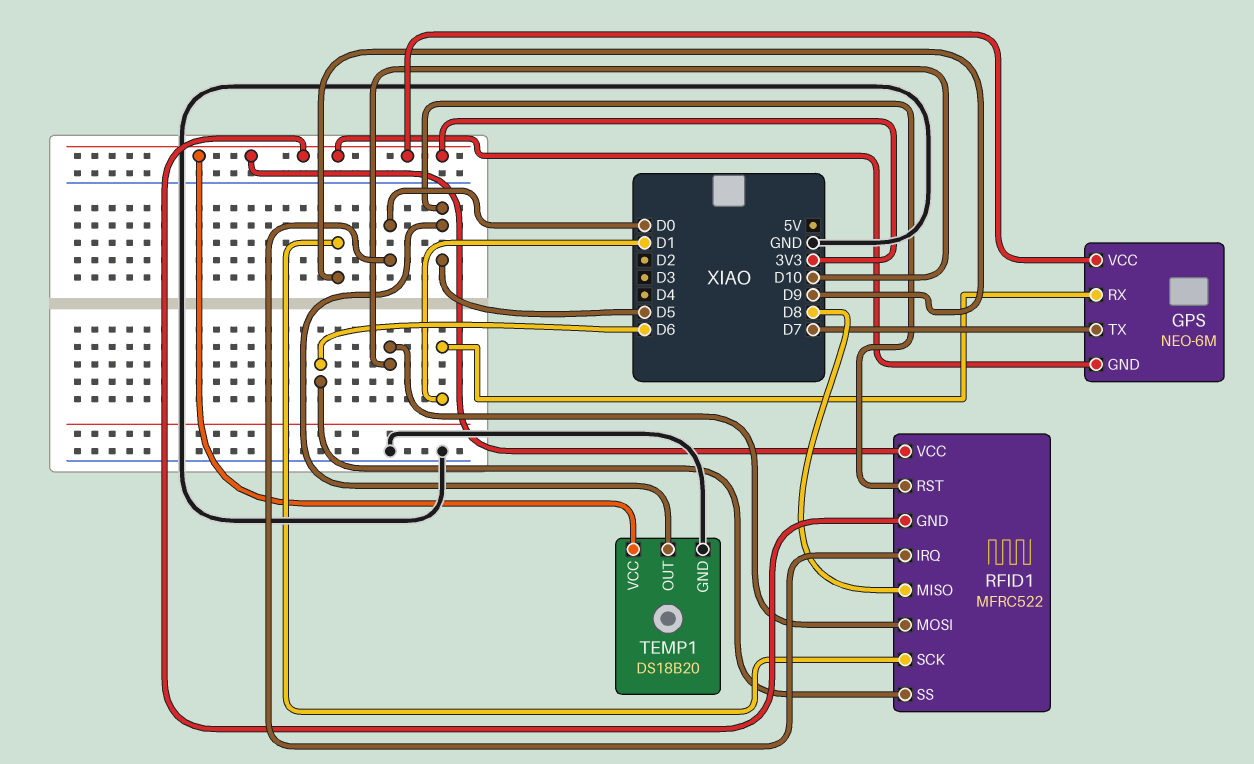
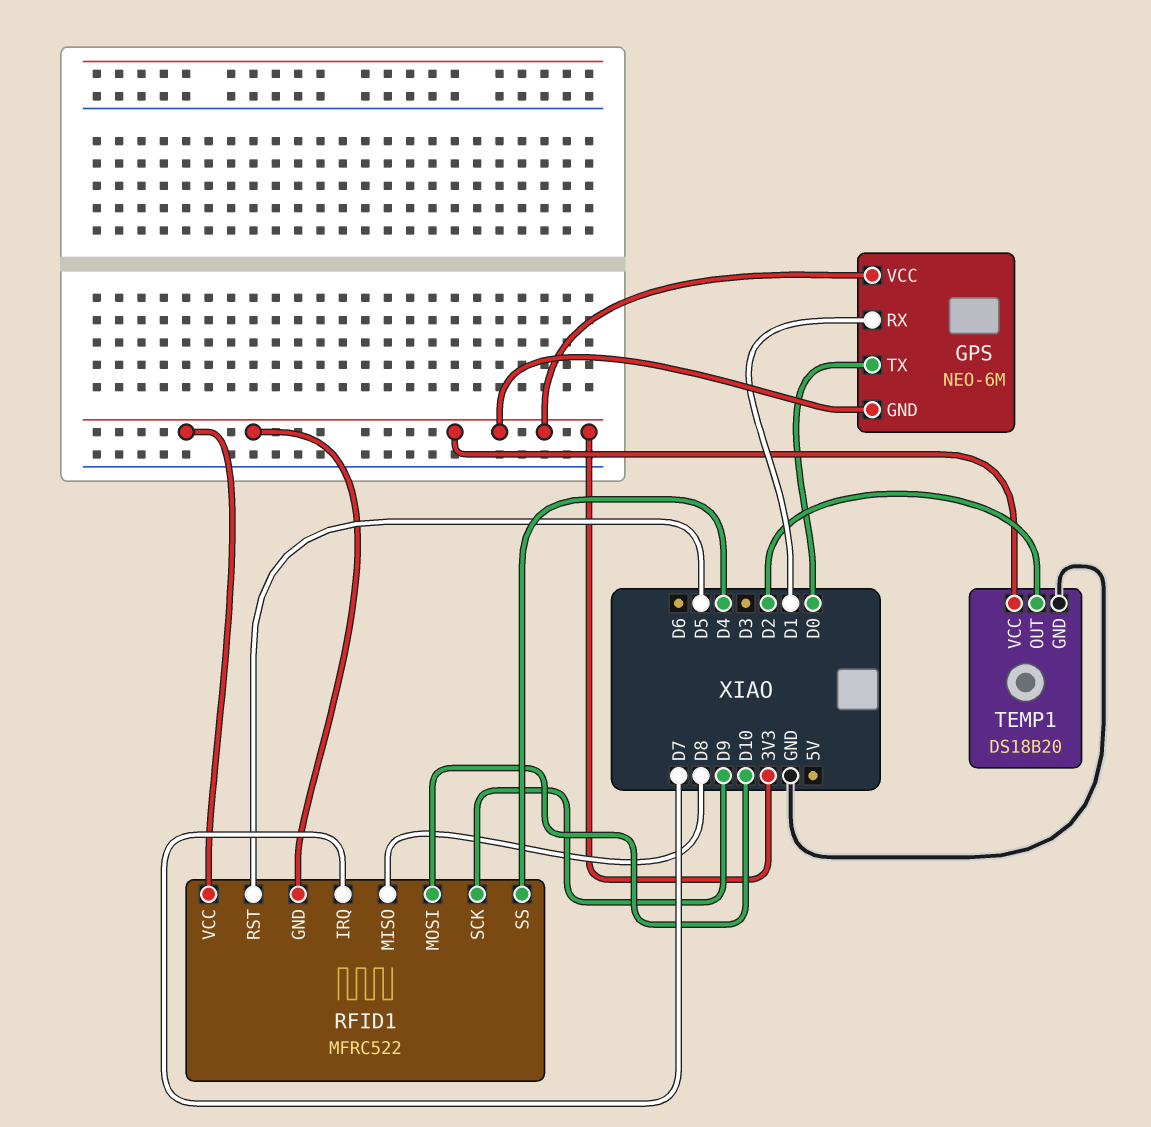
GPS pin TX: D7 -> D0
RFID1 pin IRQ: D0 -> D7
RFID1 pin SS: D6 -> D4
TEMP1 pin OUT: D5 -> D2

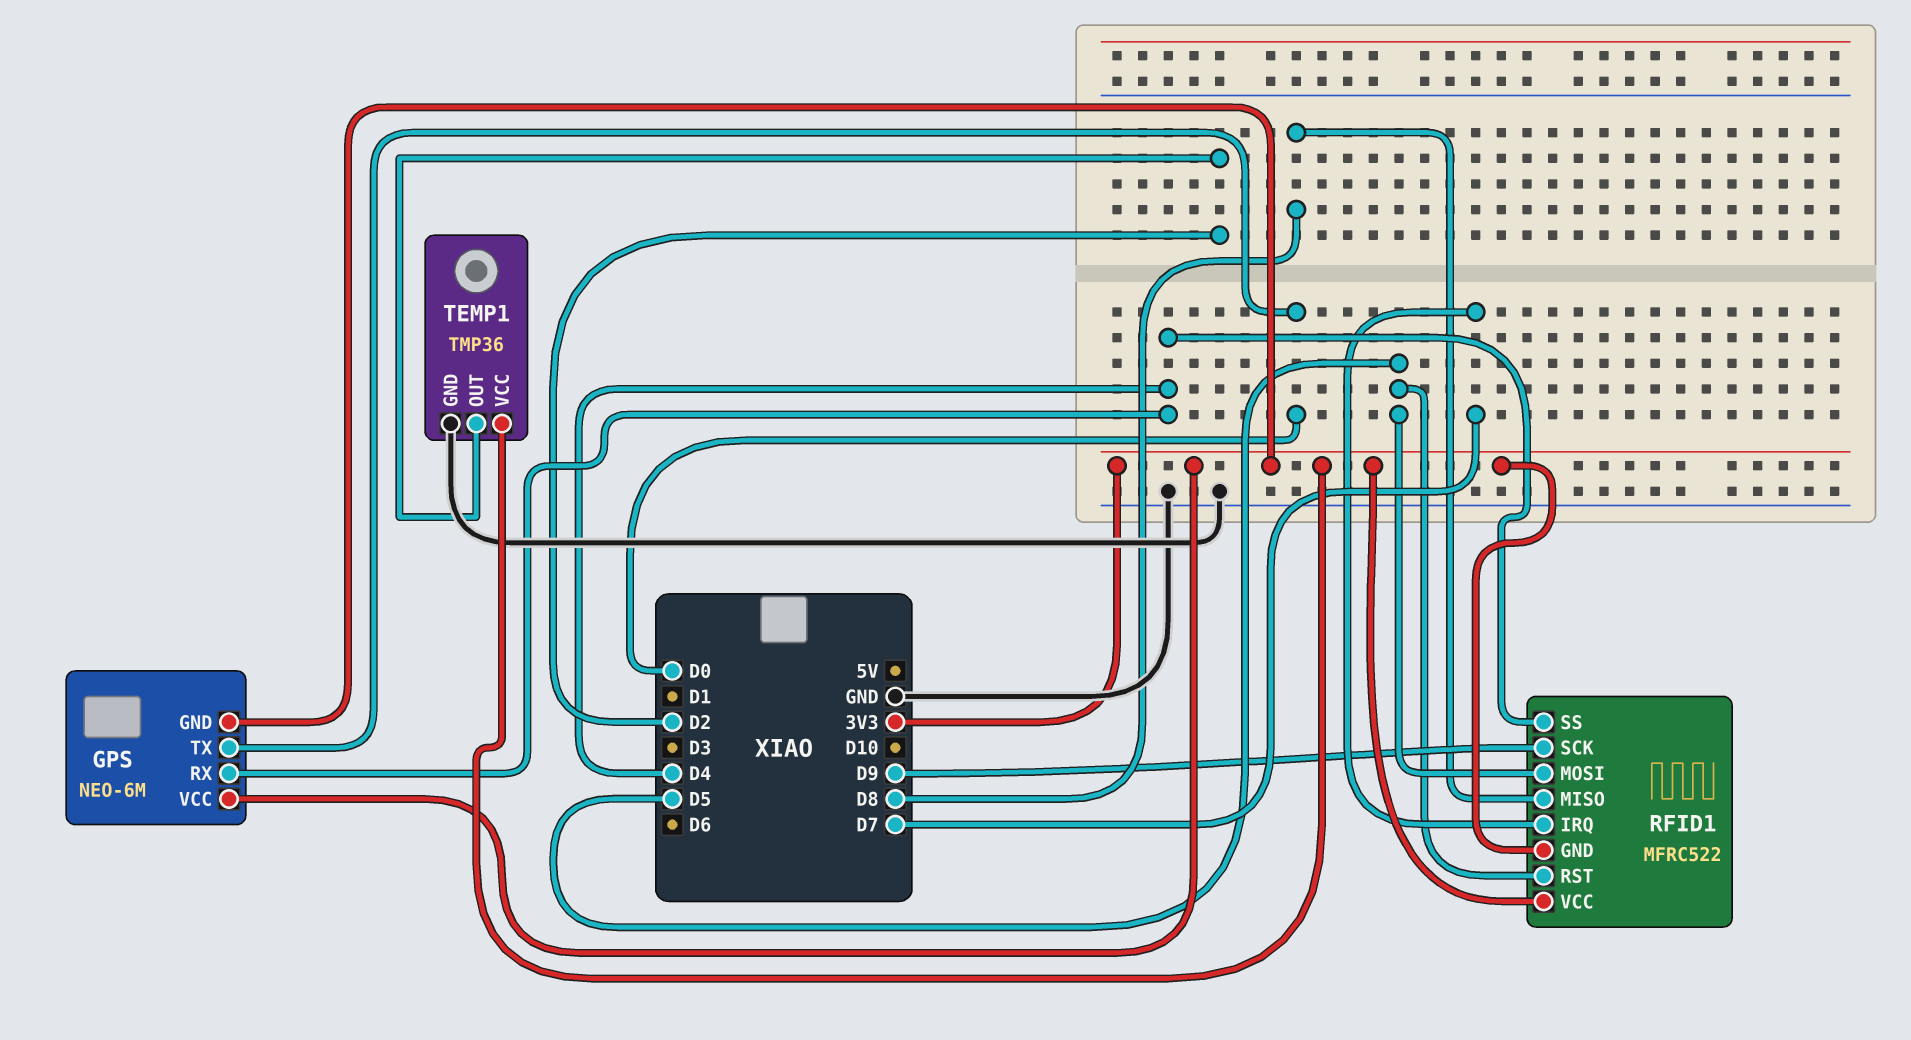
GPS pin RX: D1 -> D4
RFID1 pin MOSI: D10 -> D5
TEMP1: DS18B20 -> TMP36

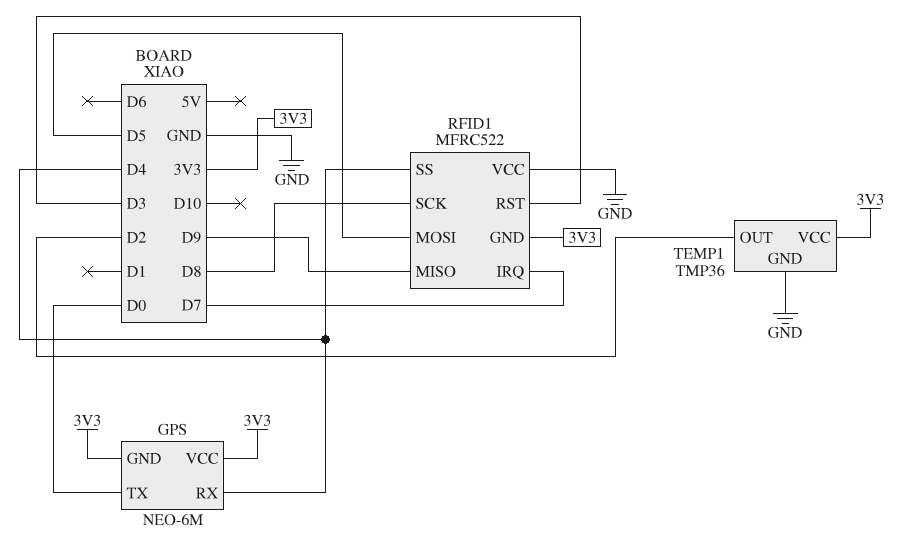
RFID1 pin MISO: D8 -> D9
RFID1 pin RST: D5 -> D3
RFID1 pin SCK: D9 -> D8
RFID1 pin VCC: 3V3 -> GND

